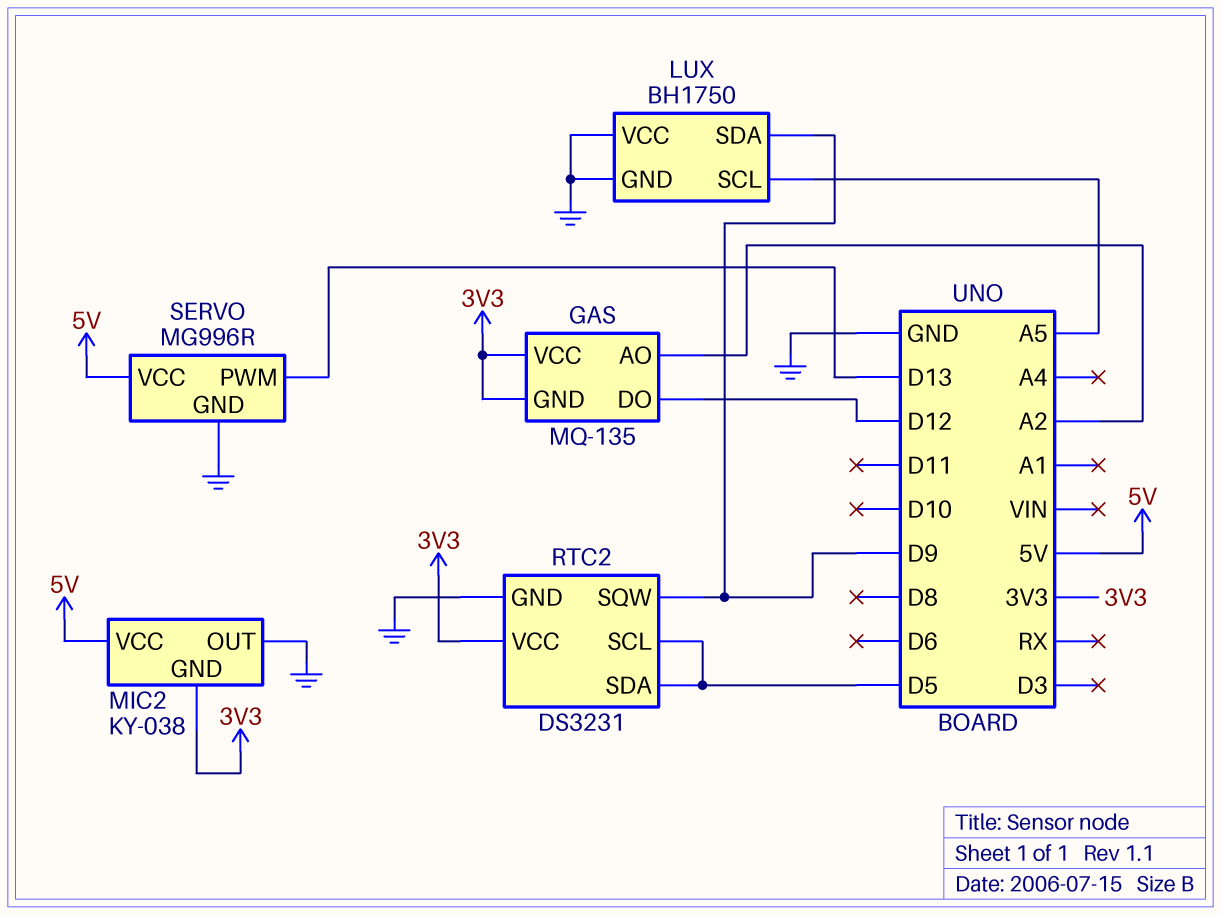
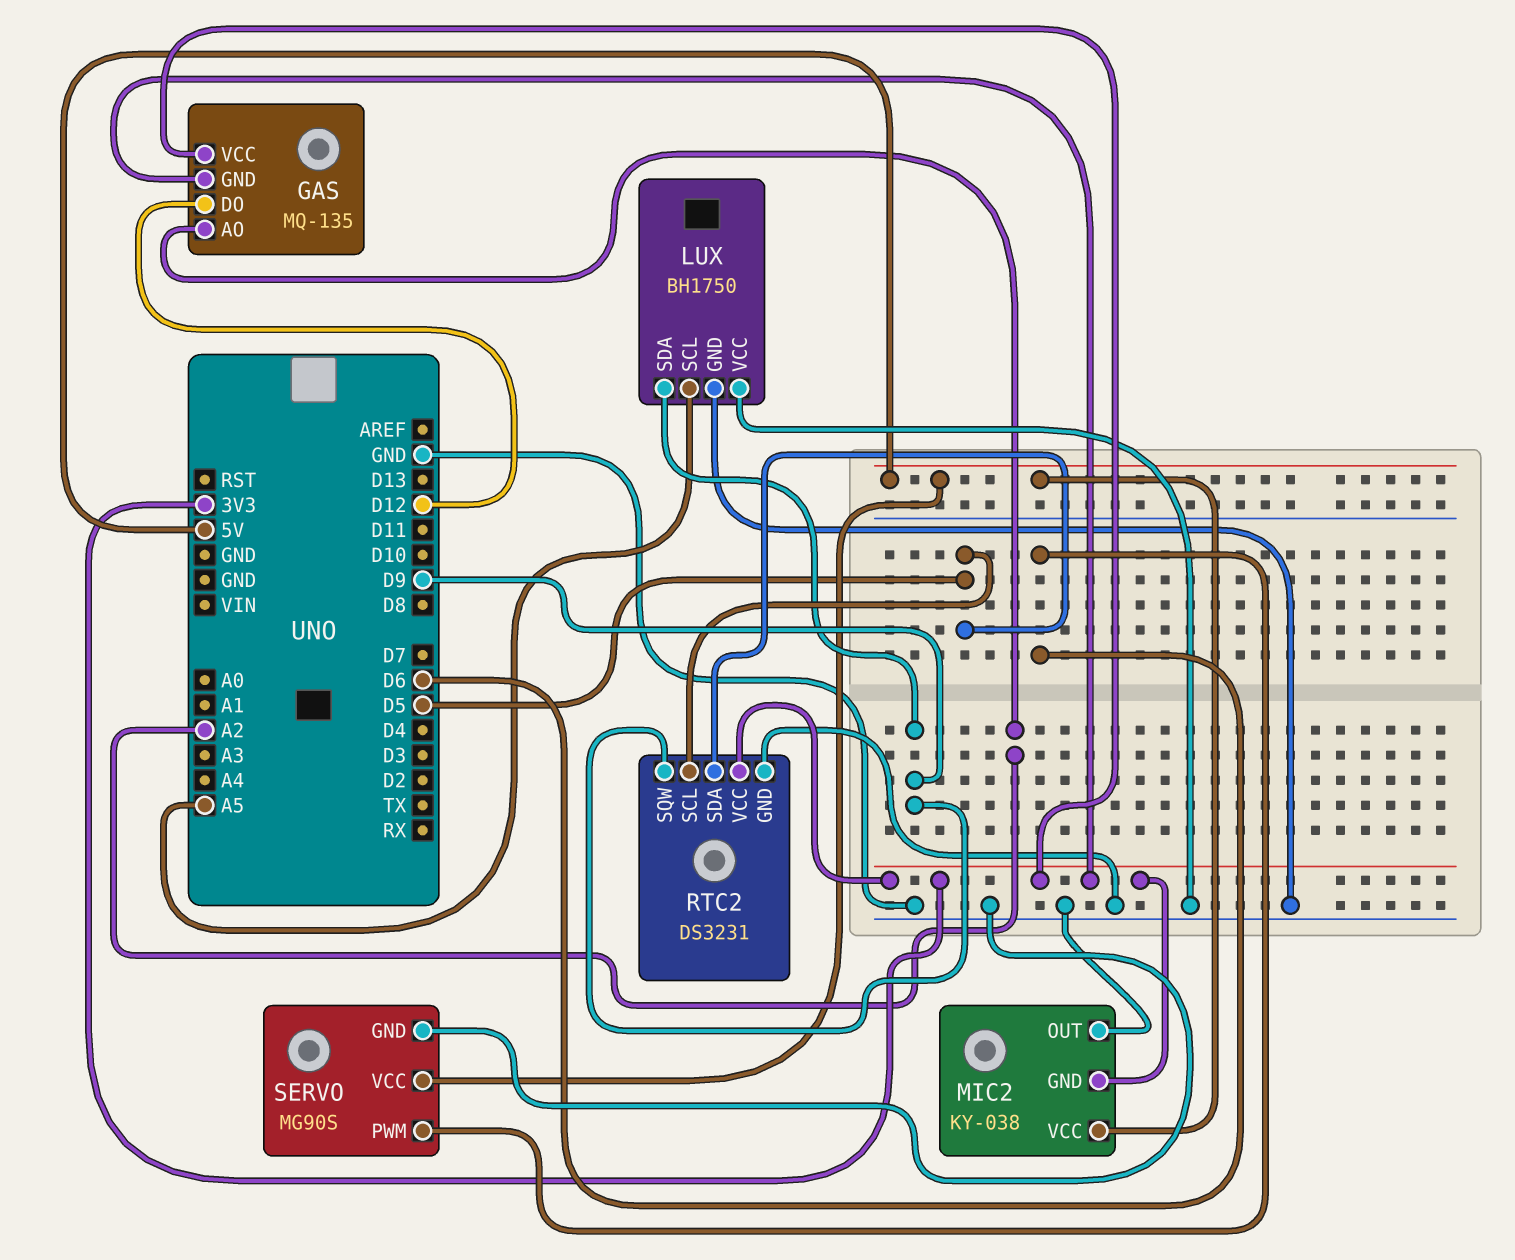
SERVO: MG996R -> MG90S
SERVO pin PWM: D13 -> D6

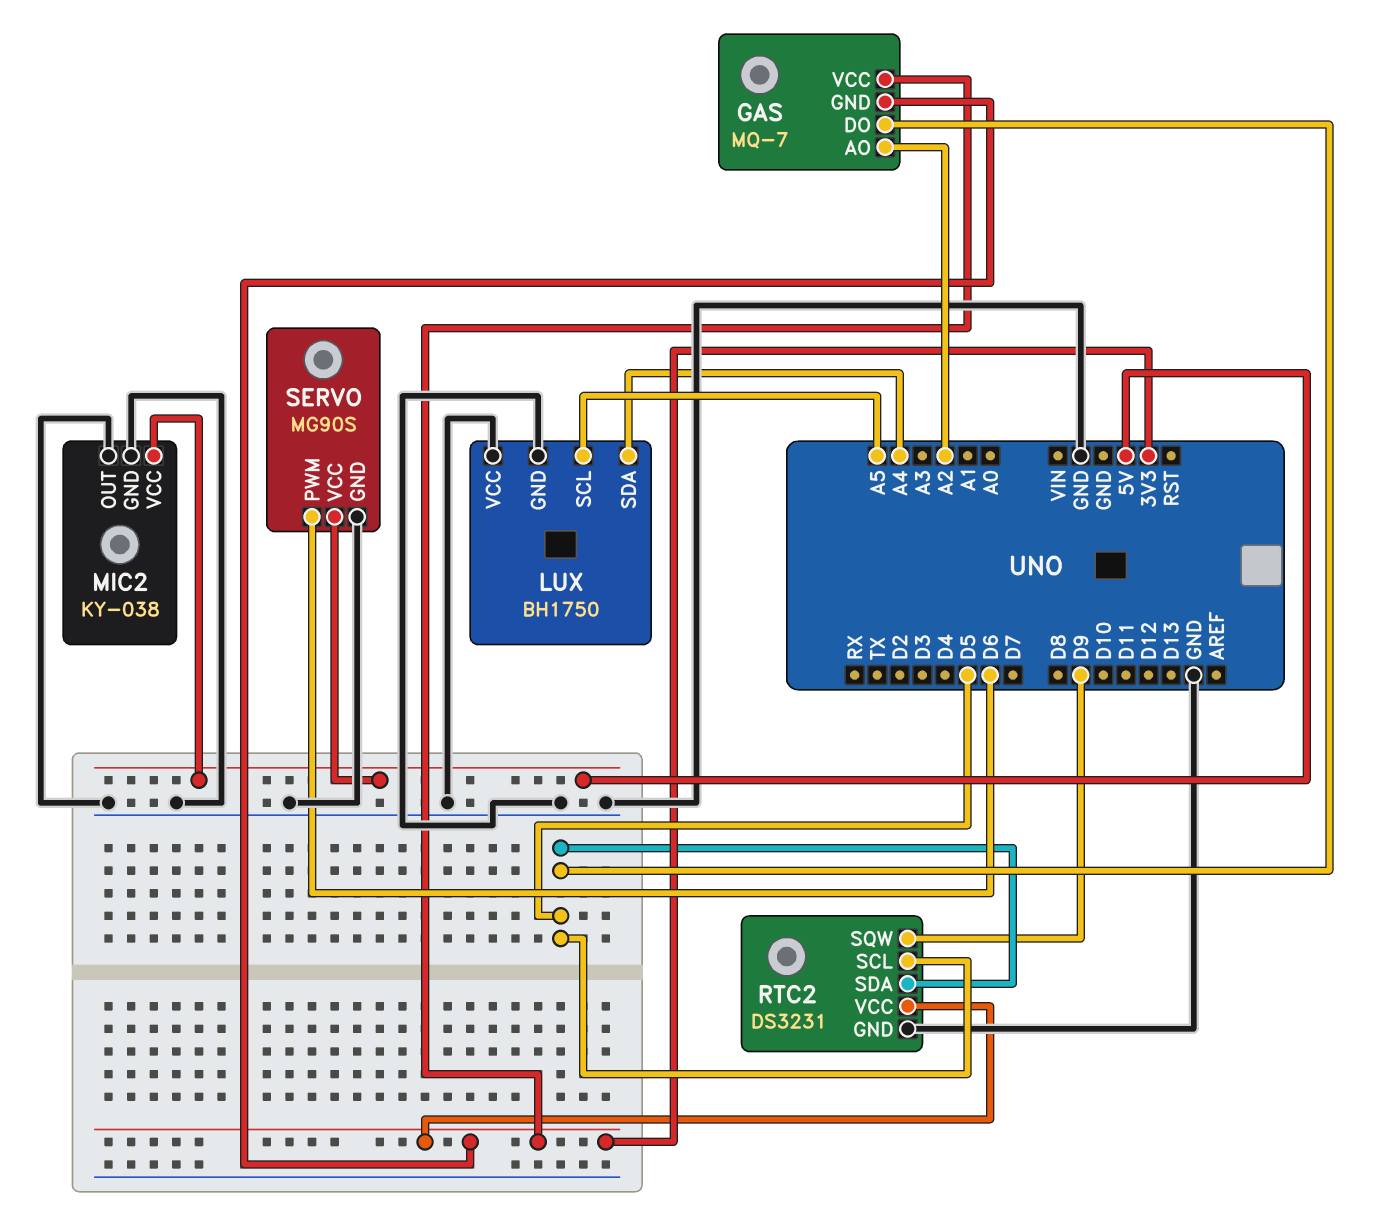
GAS: MQ-135 -> MQ-7
GAS pin DO: D12 -> D5
LUX pin SDA: D9 -> A4
MIC2 pin GND: 3V3 -> GND

